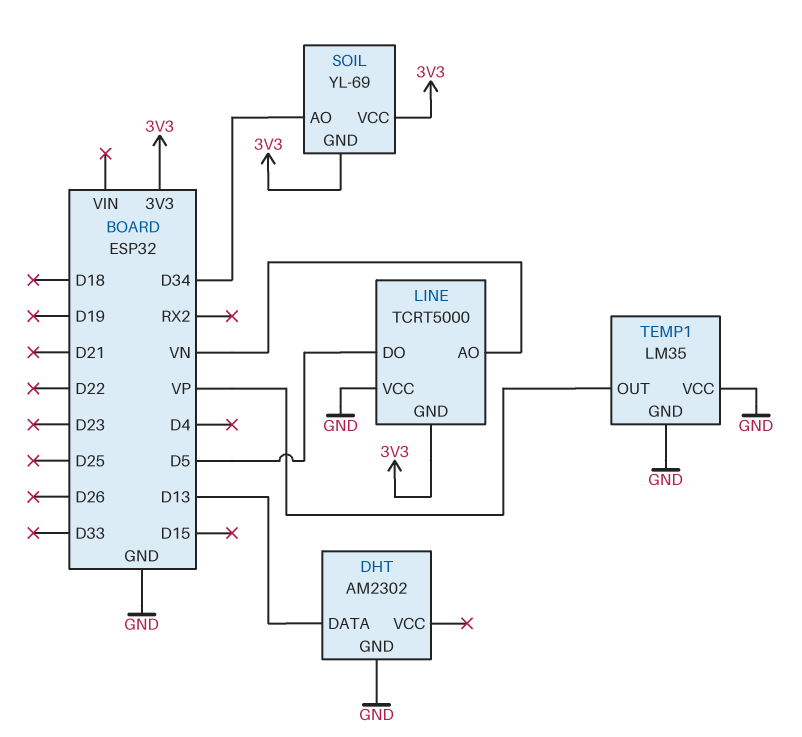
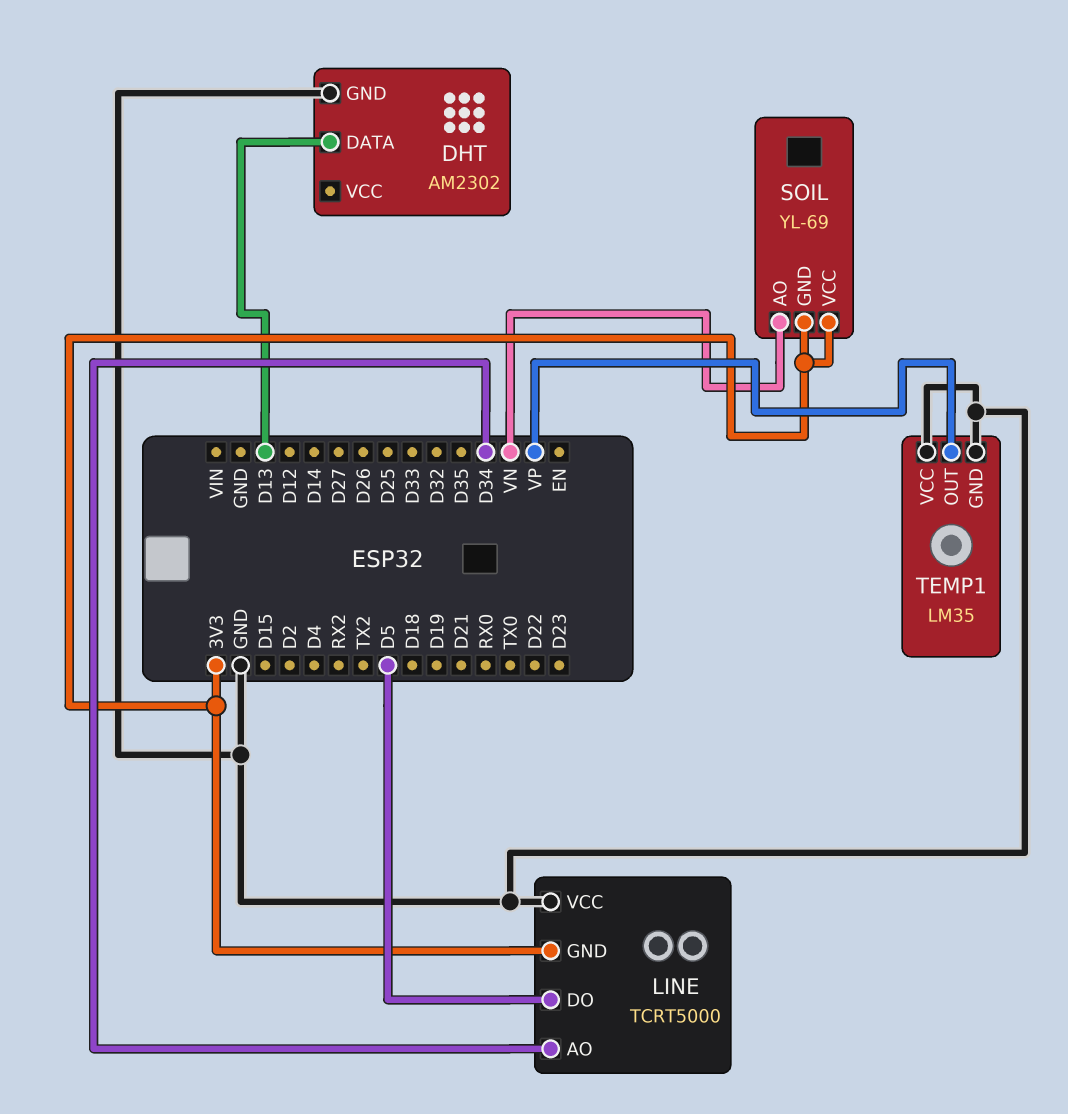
LINE pin AO: VN -> D34
SOIL pin AO: D34 -> VN

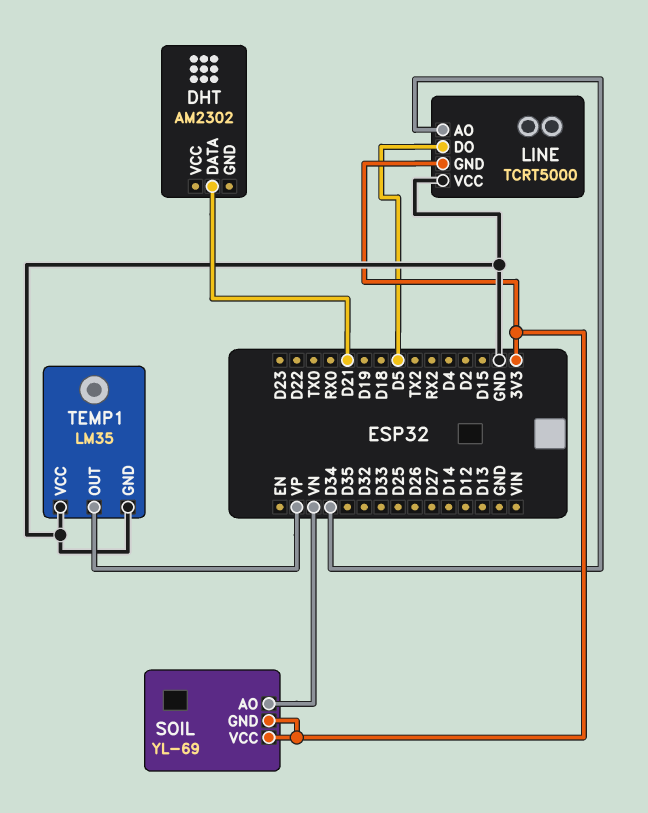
DHT pin DATA: D13 -> D21
DHT pin GND: GND -> none

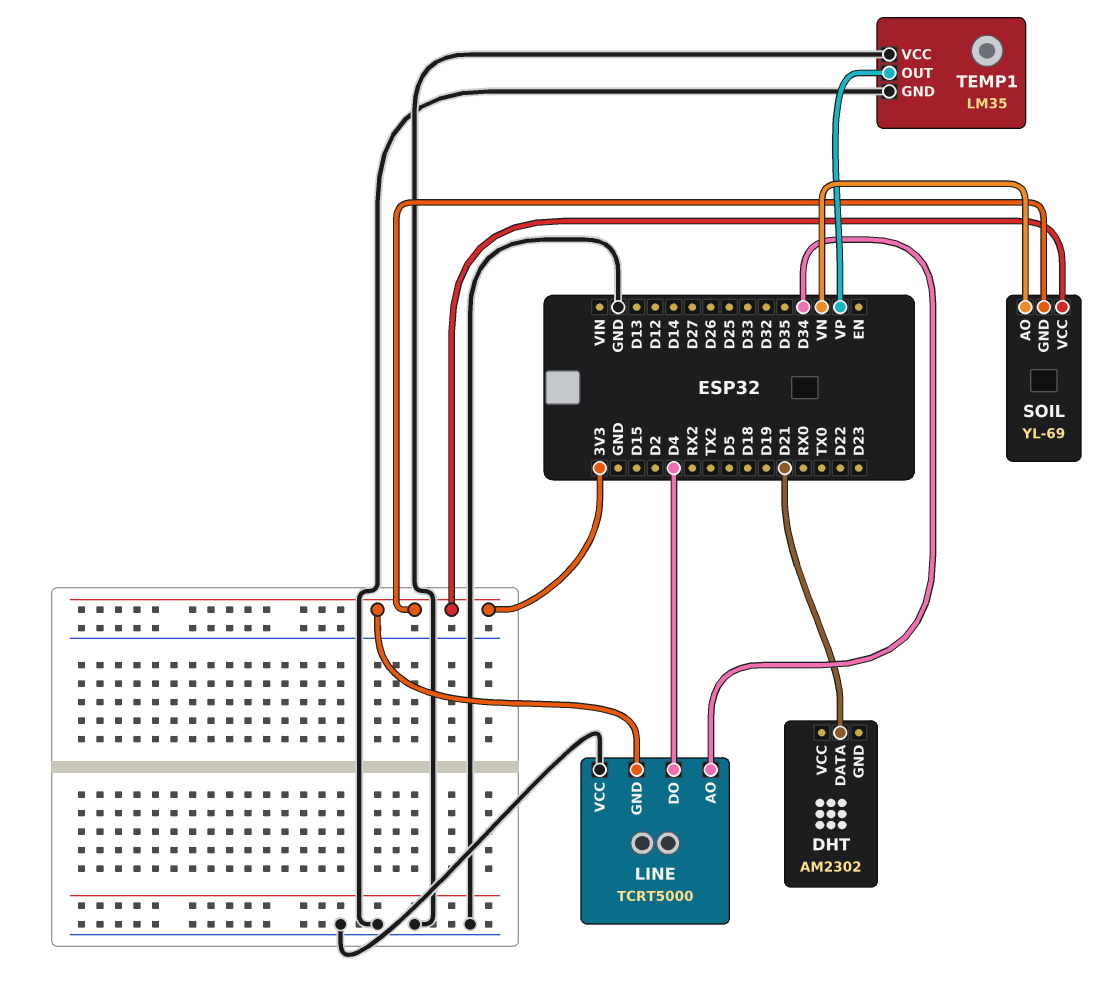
LINE pin DO: D5 -> D4

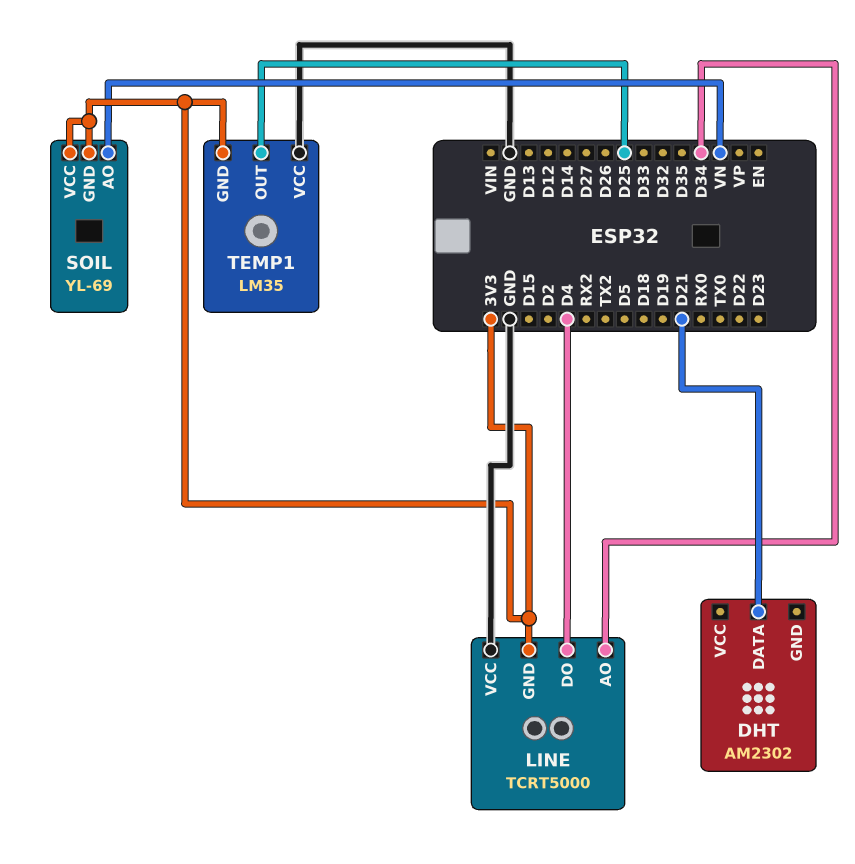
TEMP1 pin GND: GND -> 3V3
TEMP1 pin OUT: VP -> D25

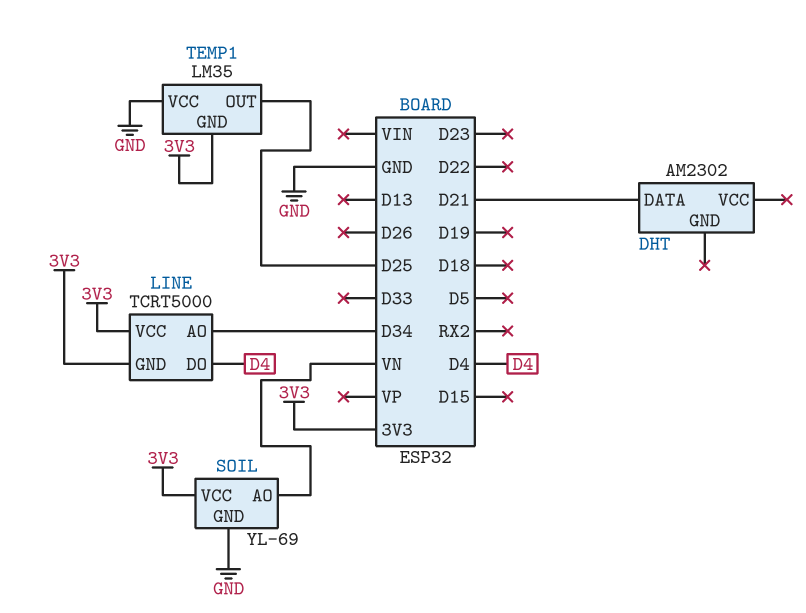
LINE pin VCC: GND -> 3V3
SOIL pin GND: 3V3 -> GND

